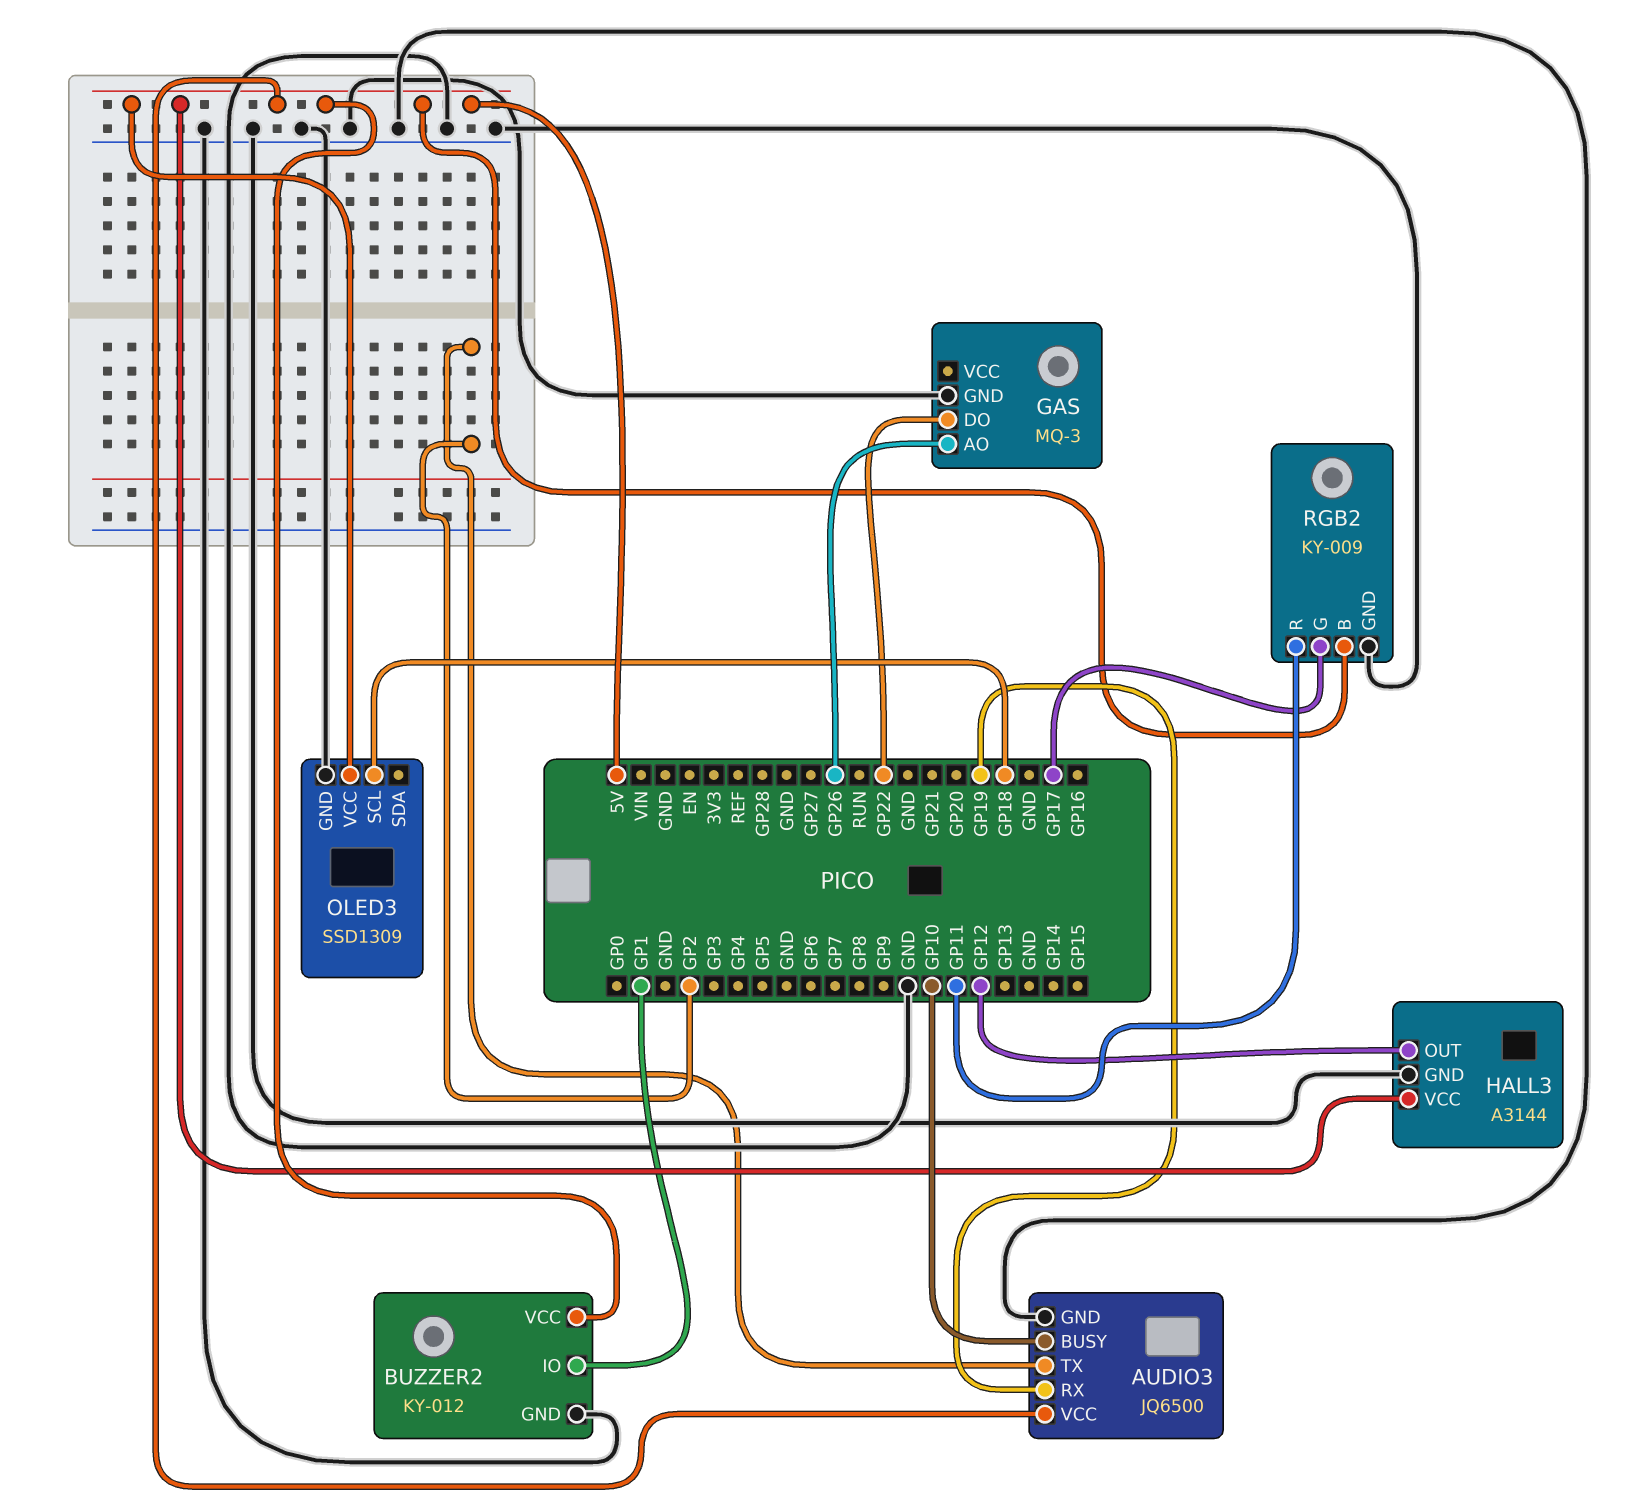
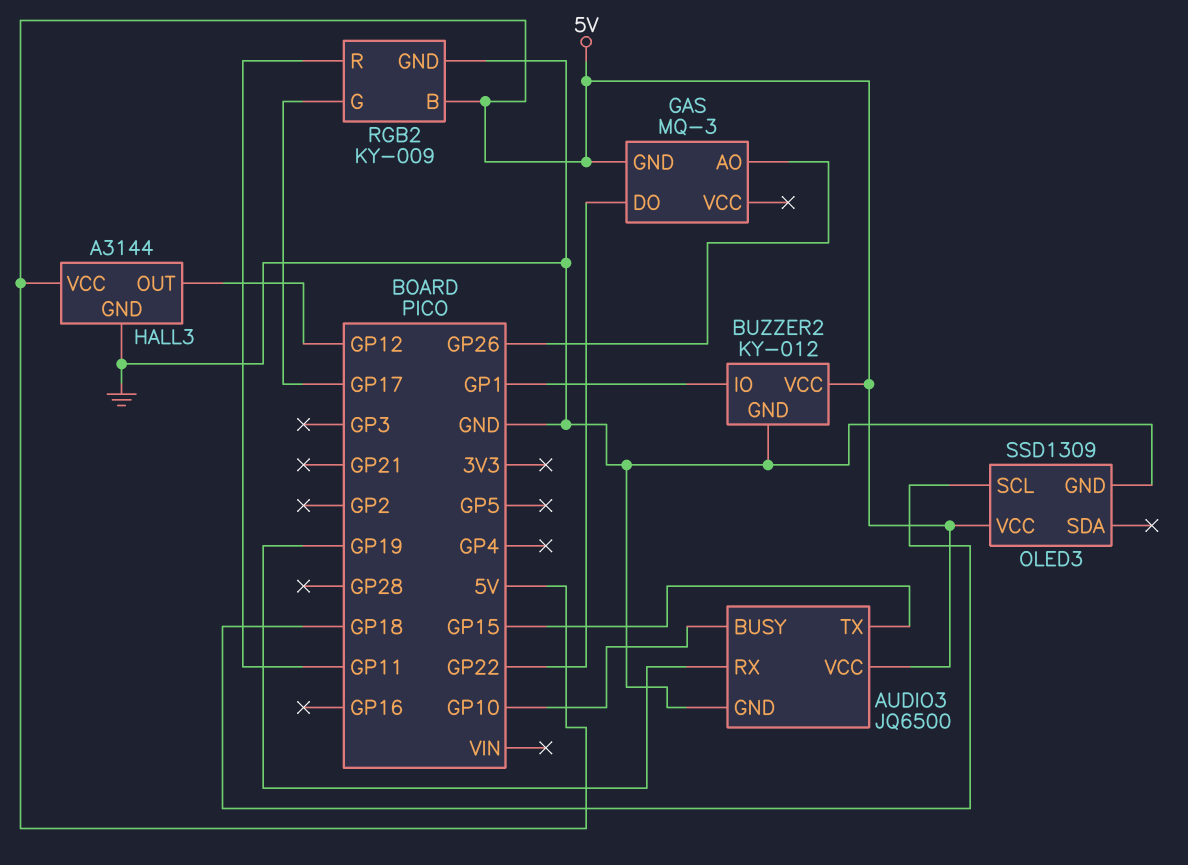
AUDIO3 pin TX: GP2 -> GP15
GAS pin GND: GND -> 5V

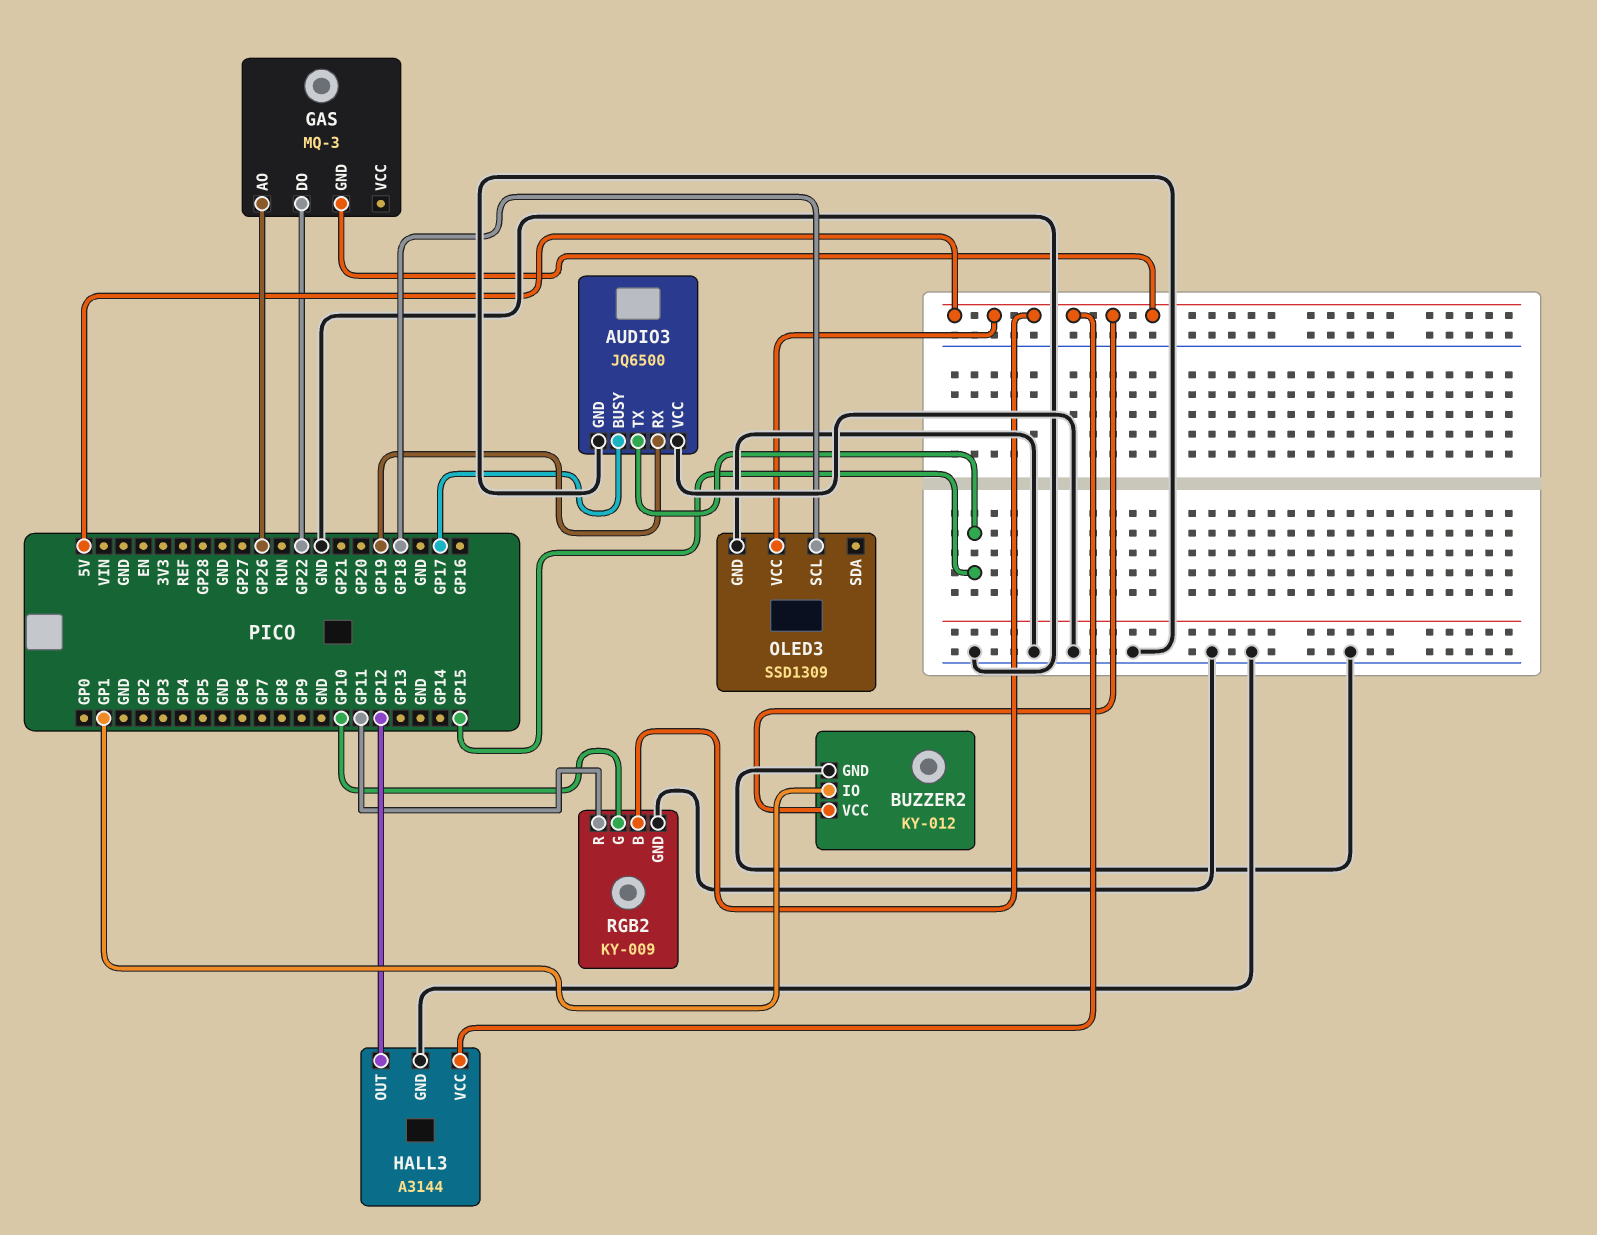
AUDIO3 pin BUSY: GP10 -> GP17
AUDIO3 pin VCC: 5V -> GND
RGB2 pin G: GP17 -> GP10

